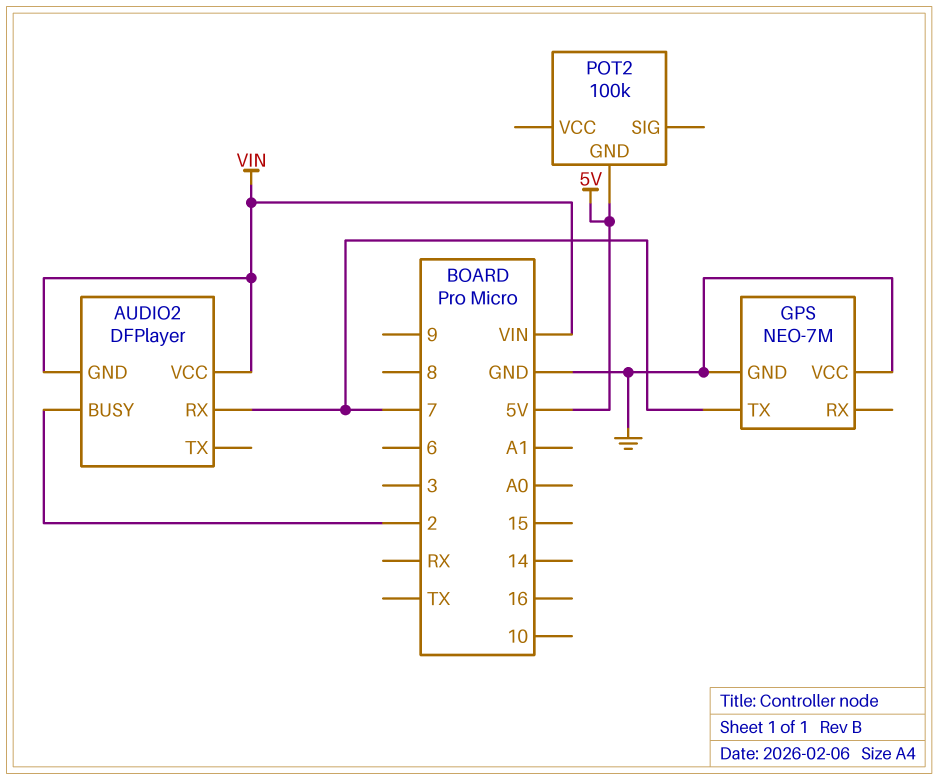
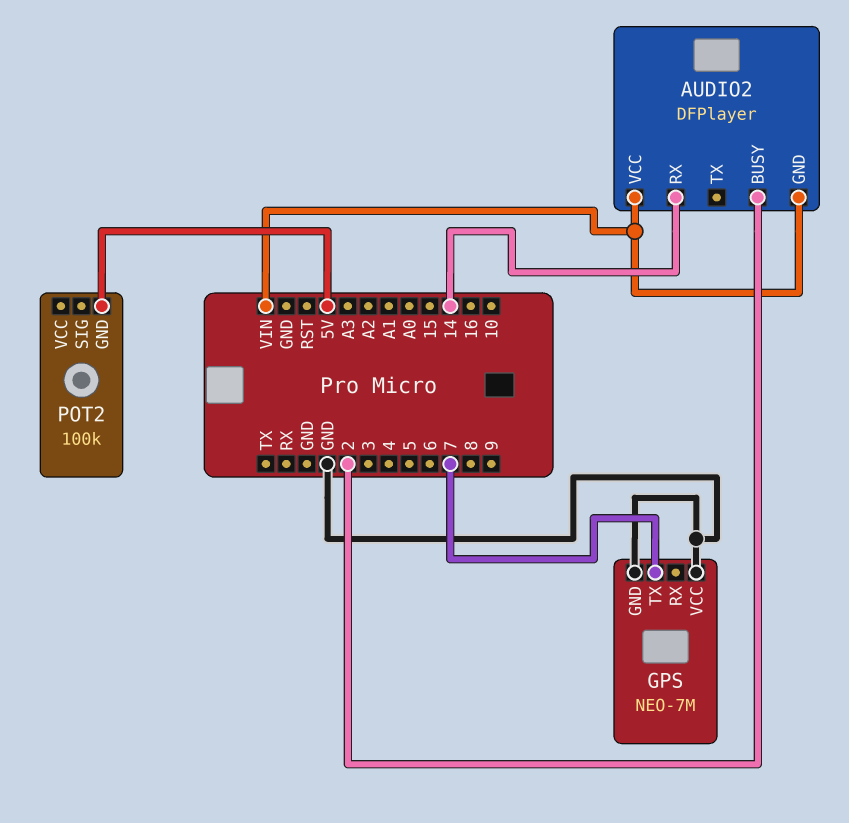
AUDIO2 pin RX: 7 -> 14

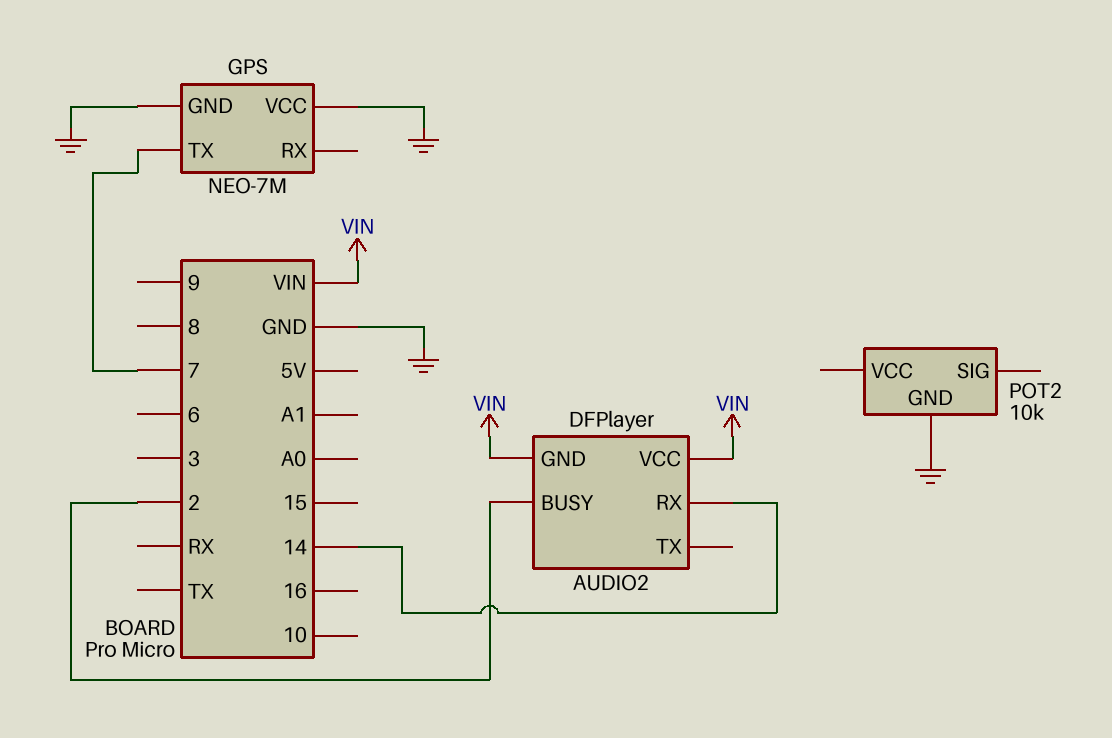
POT2: 100k -> 10k
POT2 pin GND: 5V -> GND

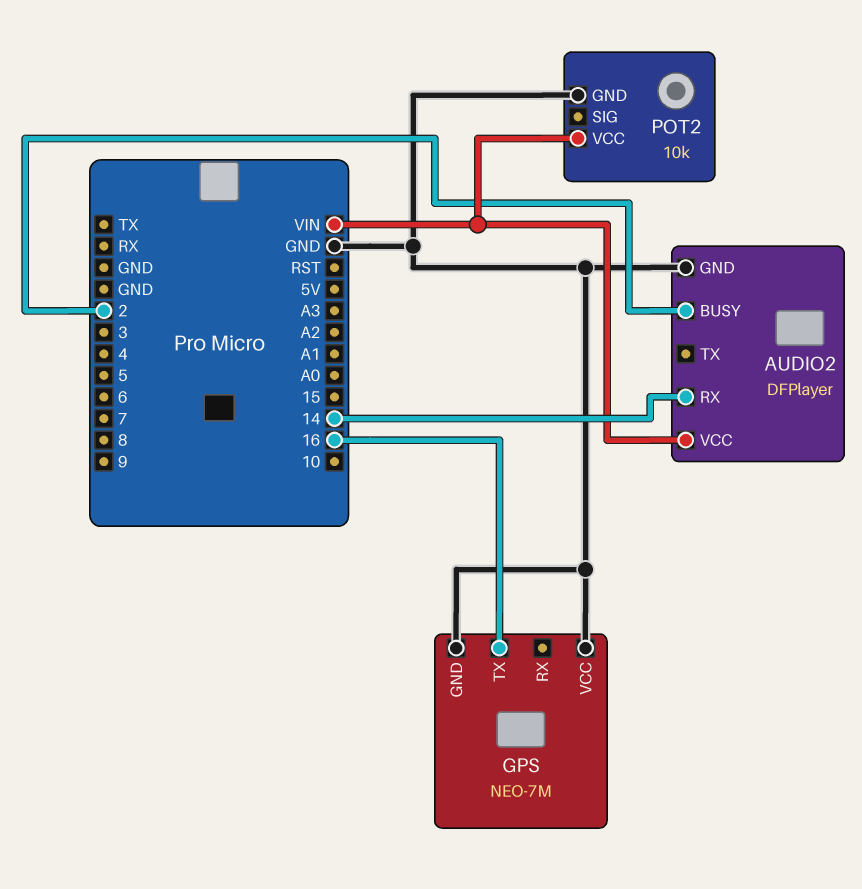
AUDIO2 pin GND: VIN -> GND
GPS pin TX: 7 -> 16
POT2 pin VCC: none -> VIN

